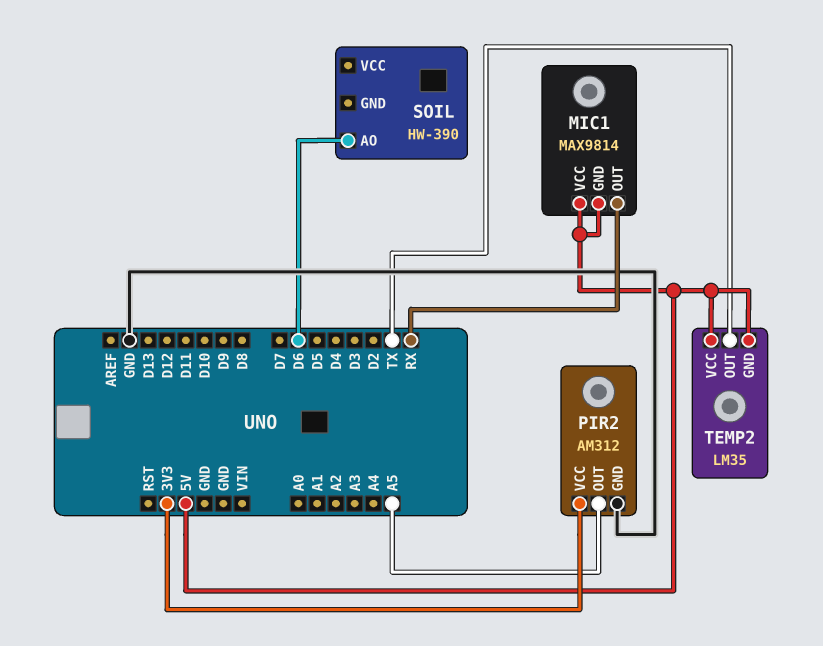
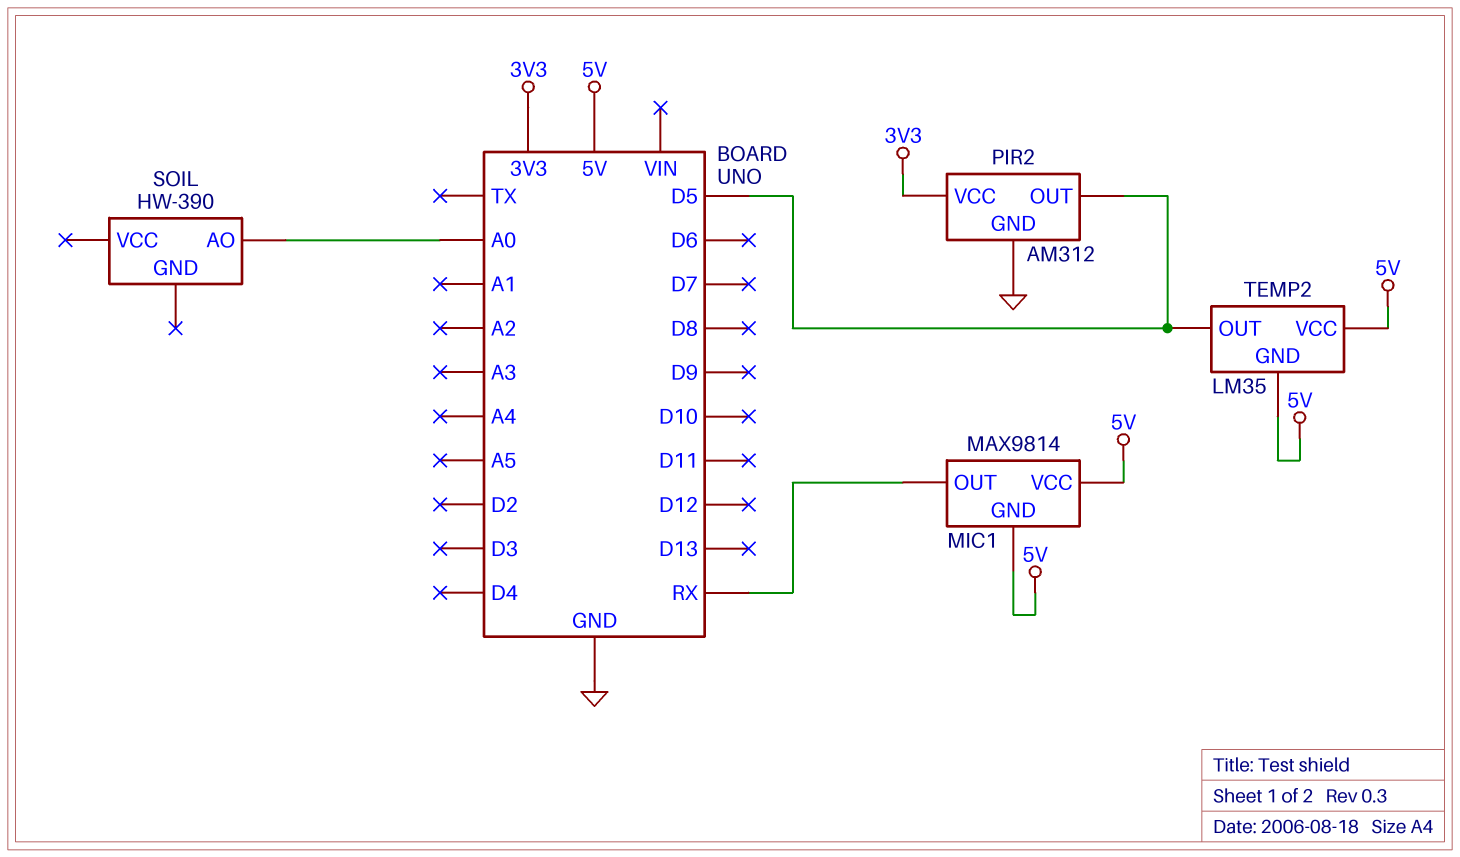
PIR2 pin OUT: A5 -> D5
SOIL pin AO: D6 -> A0
TEMP2 pin OUT: TX -> D5

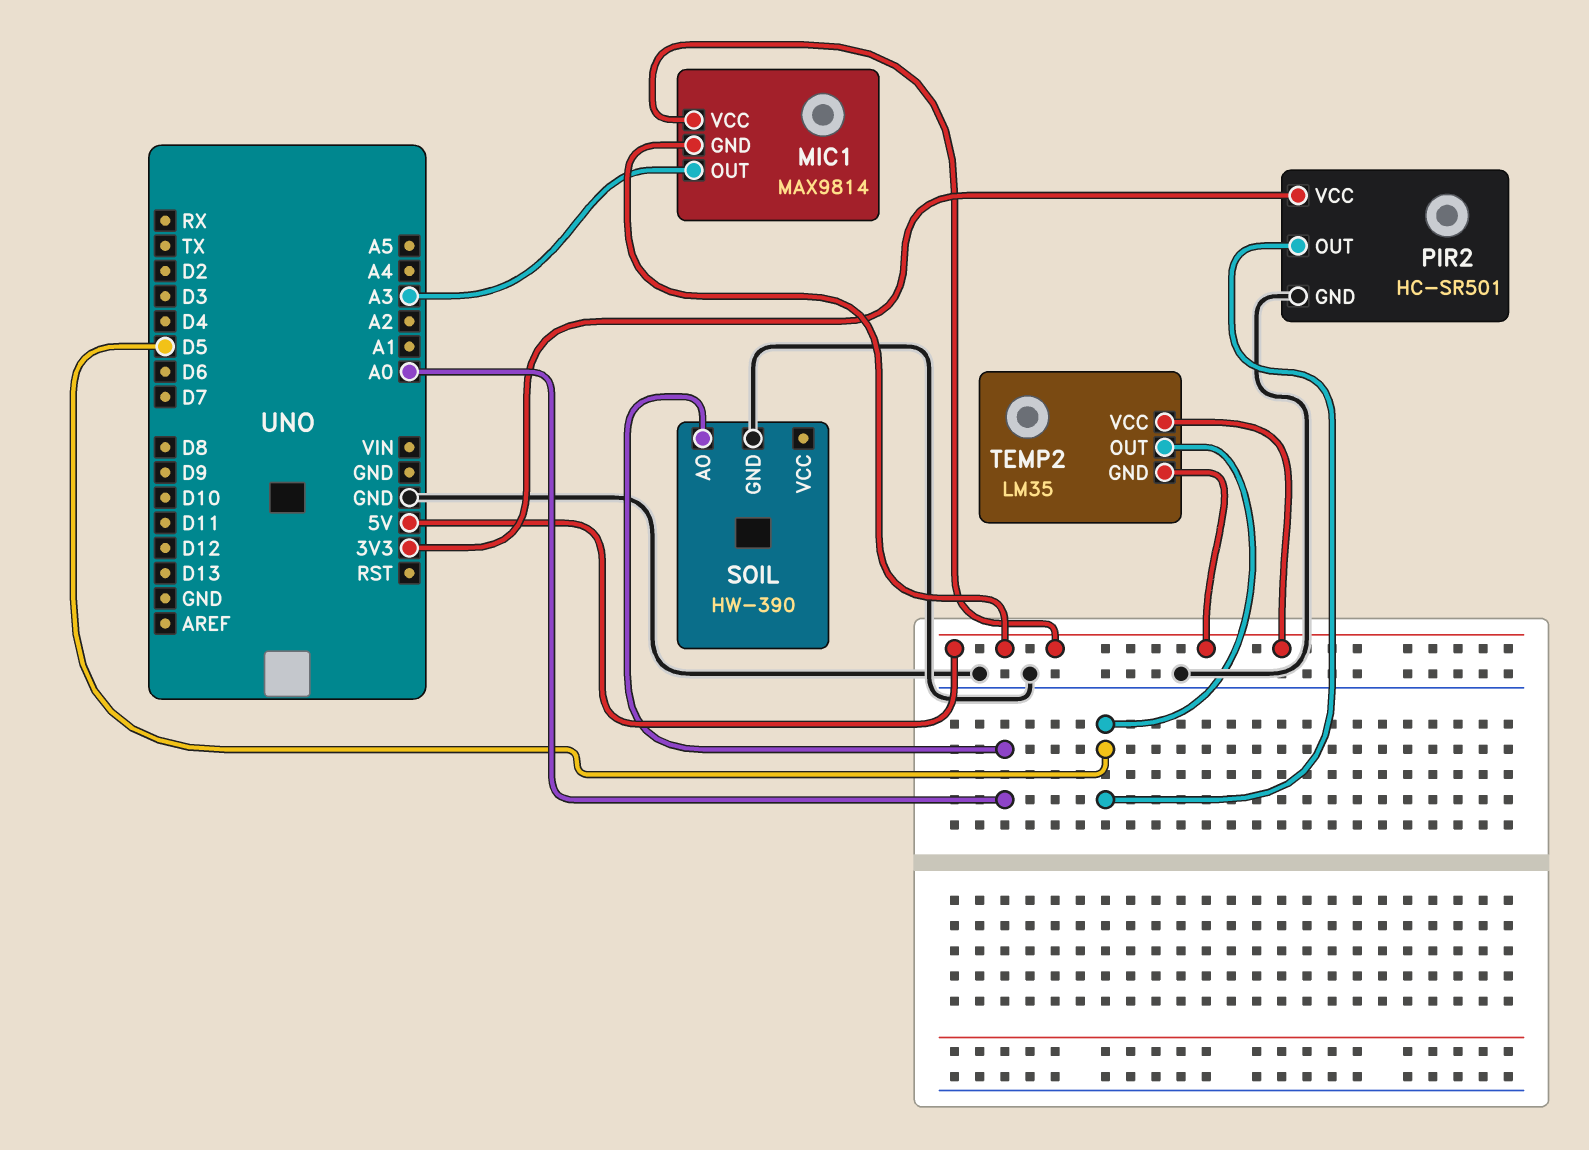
MIC1 pin OUT: RX -> A3
PIR2: AM312 -> HC-SR501
SOIL pin GND: none -> GND

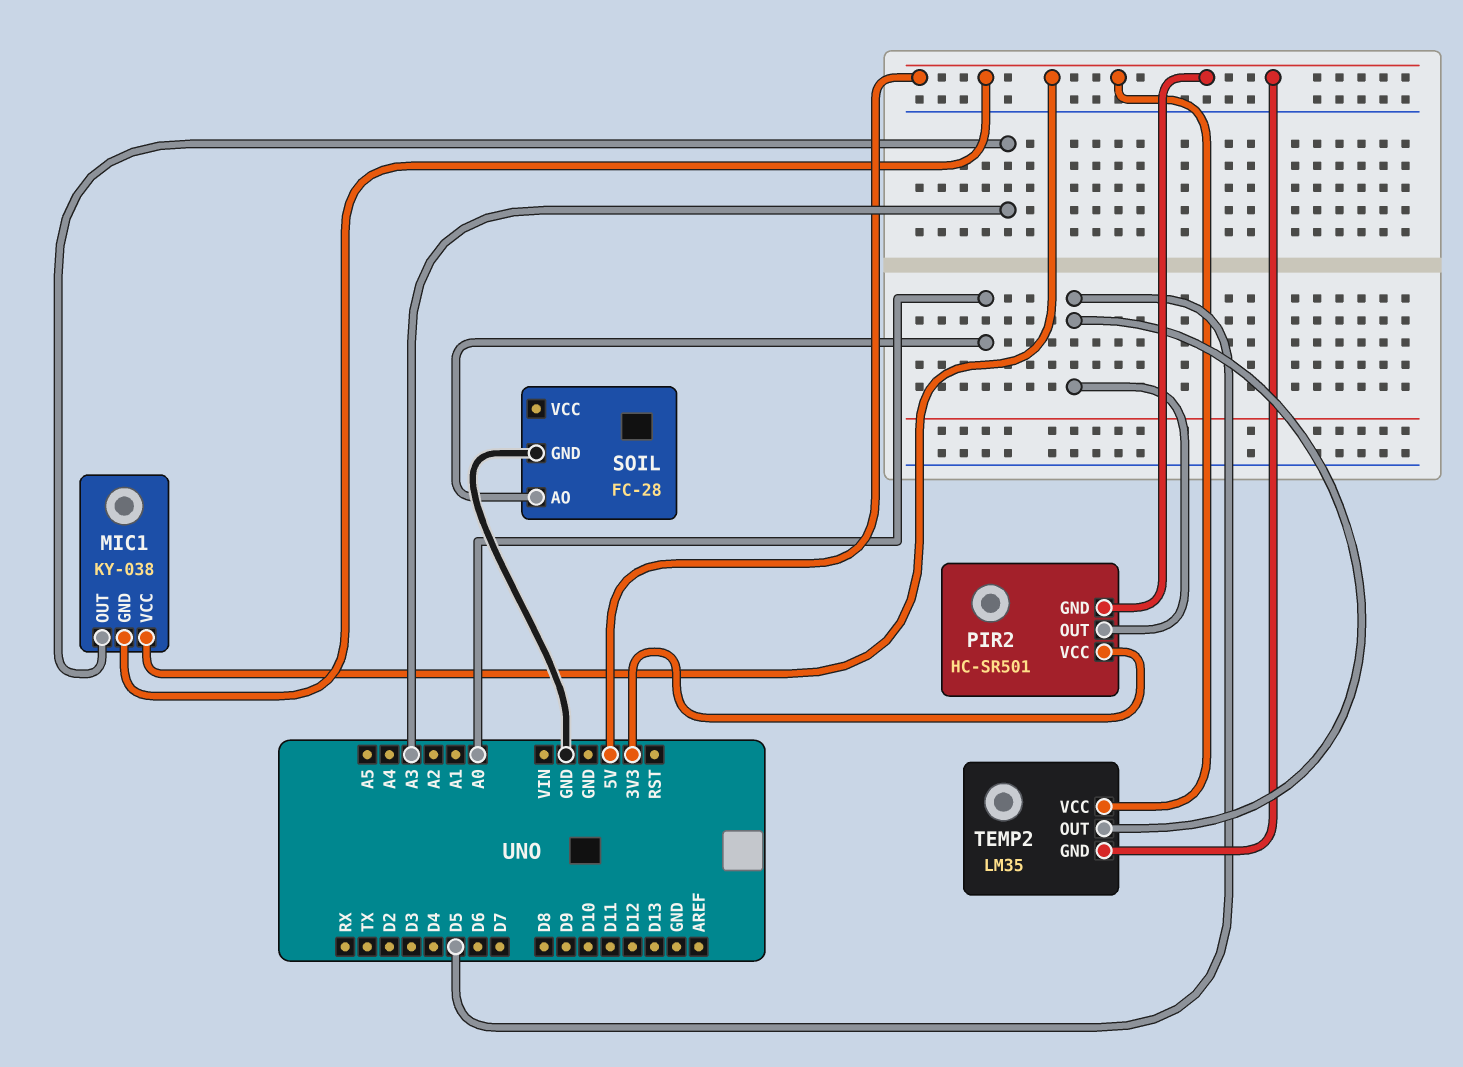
MIC1: MAX9814 -> KY-038
PIR2 pin GND: GND -> 5V
SOIL: HW-390 -> FC-28

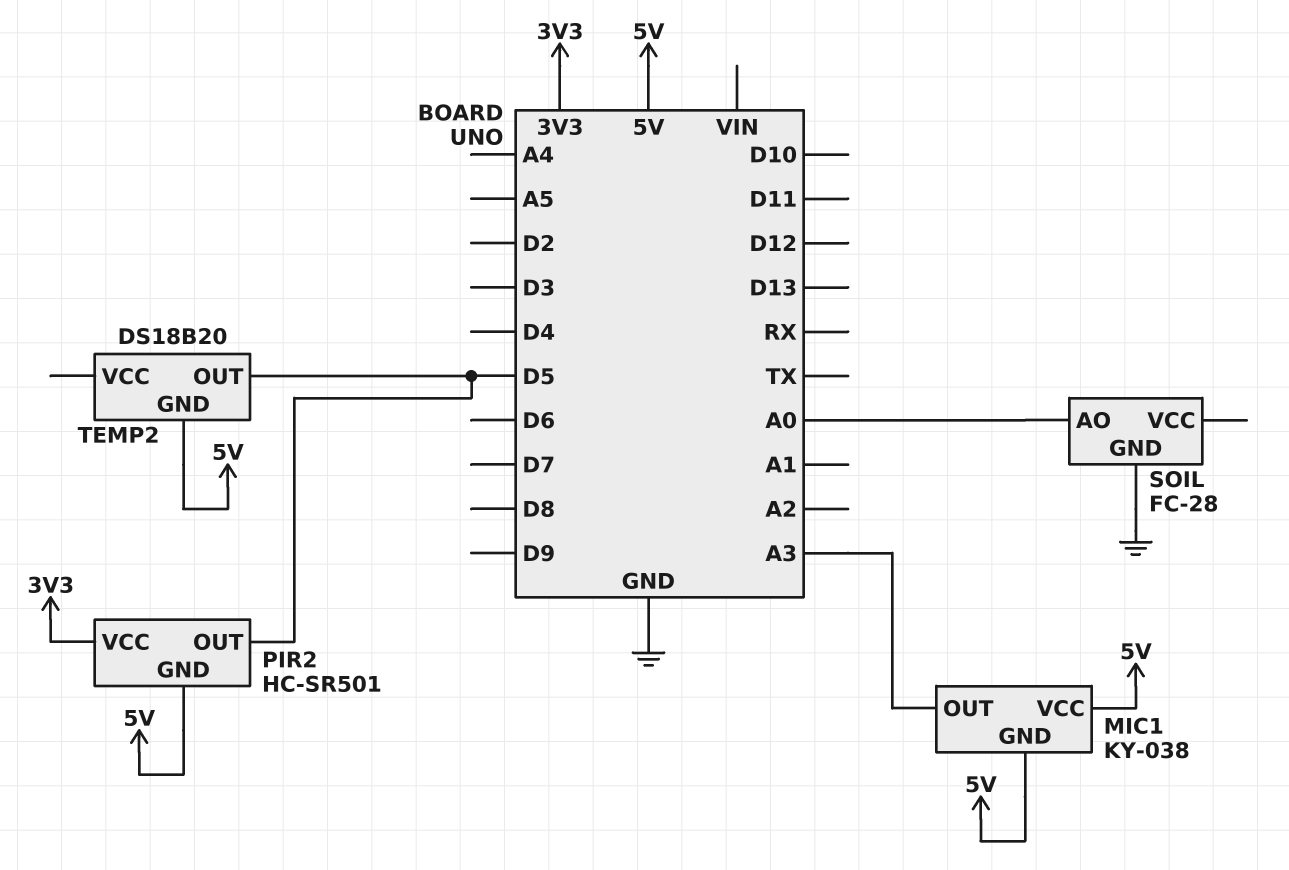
TEMP2: LM35 -> DS18B20
TEMP2 pin VCC: 5V -> none

